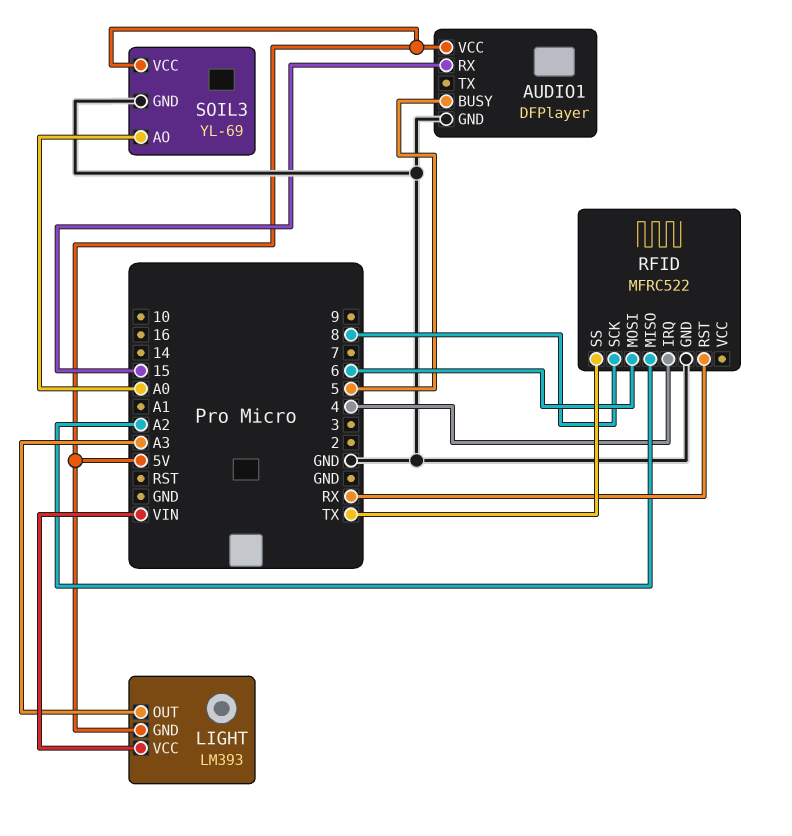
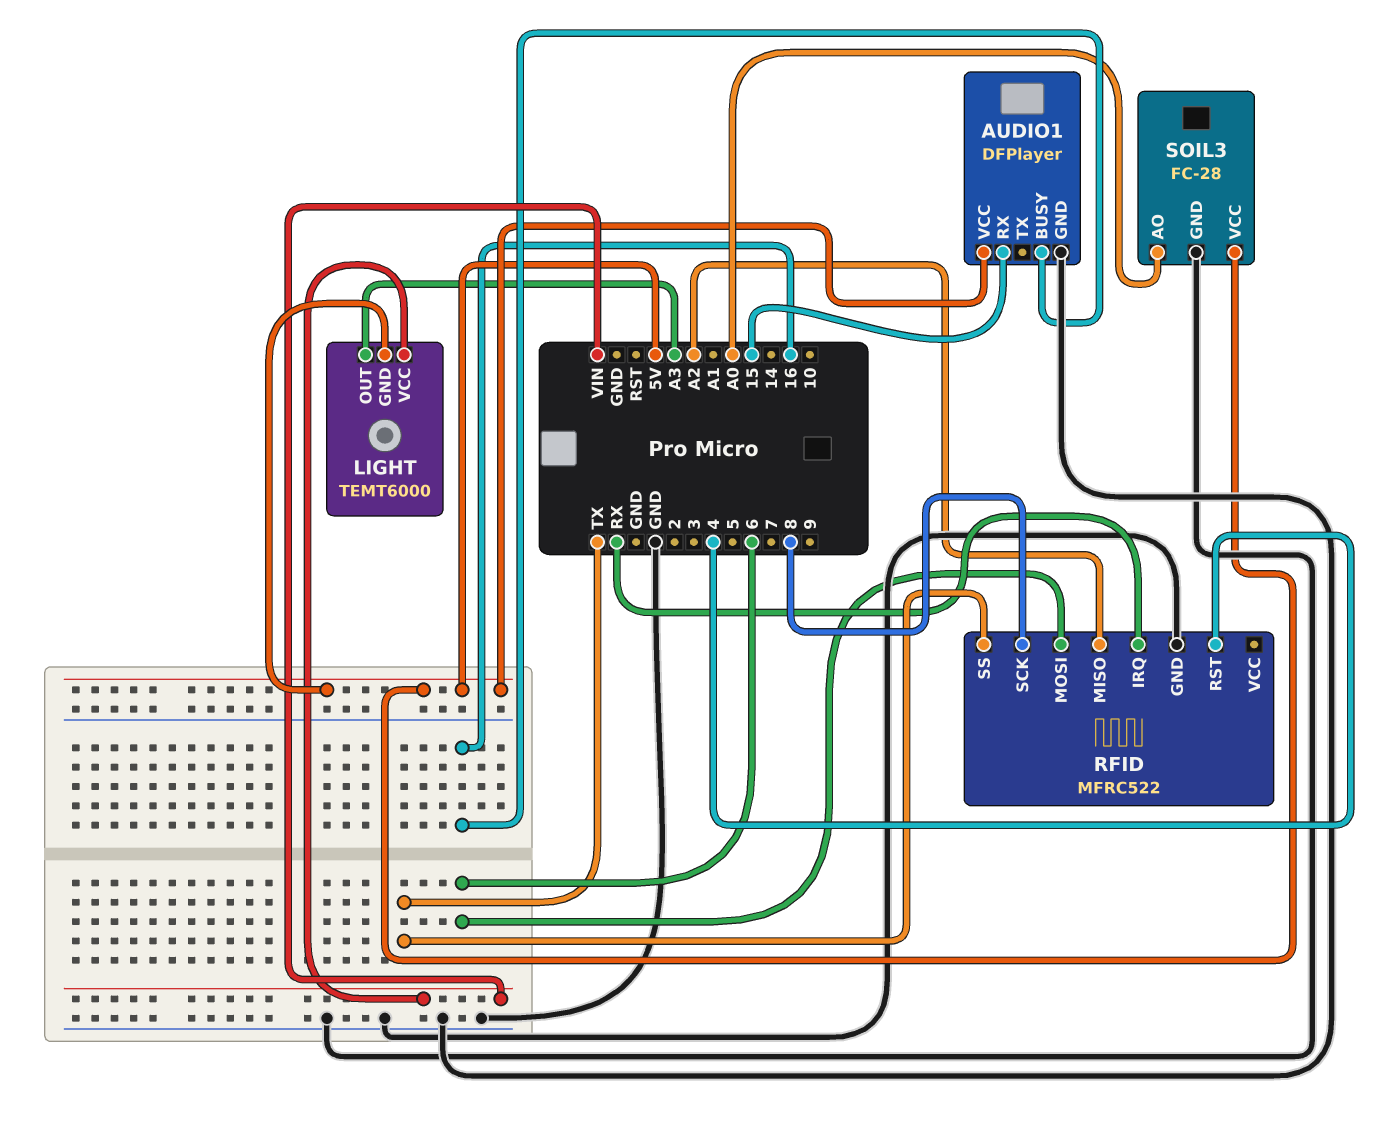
AUDIO1 pin BUSY: 5 -> 16
LIGHT: LM393 -> TEMT6000
RFID pin IRQ: 4 -> RX
RFID pin RST: RX -> 4
SOIL3: YL-69 -> FC-28

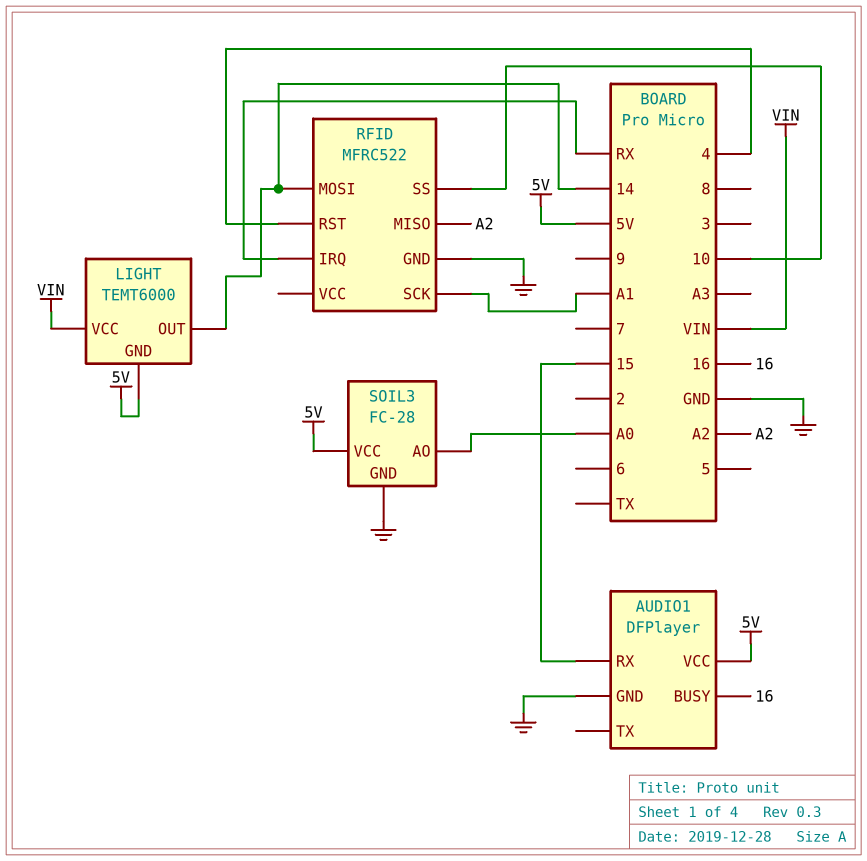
LIGHT pin OUT: A3 -> 14
RFID pin MOSI: 6 -> 14
RFID pin SCK: 8 -> A1
RFID pin SS: TX -> 10

